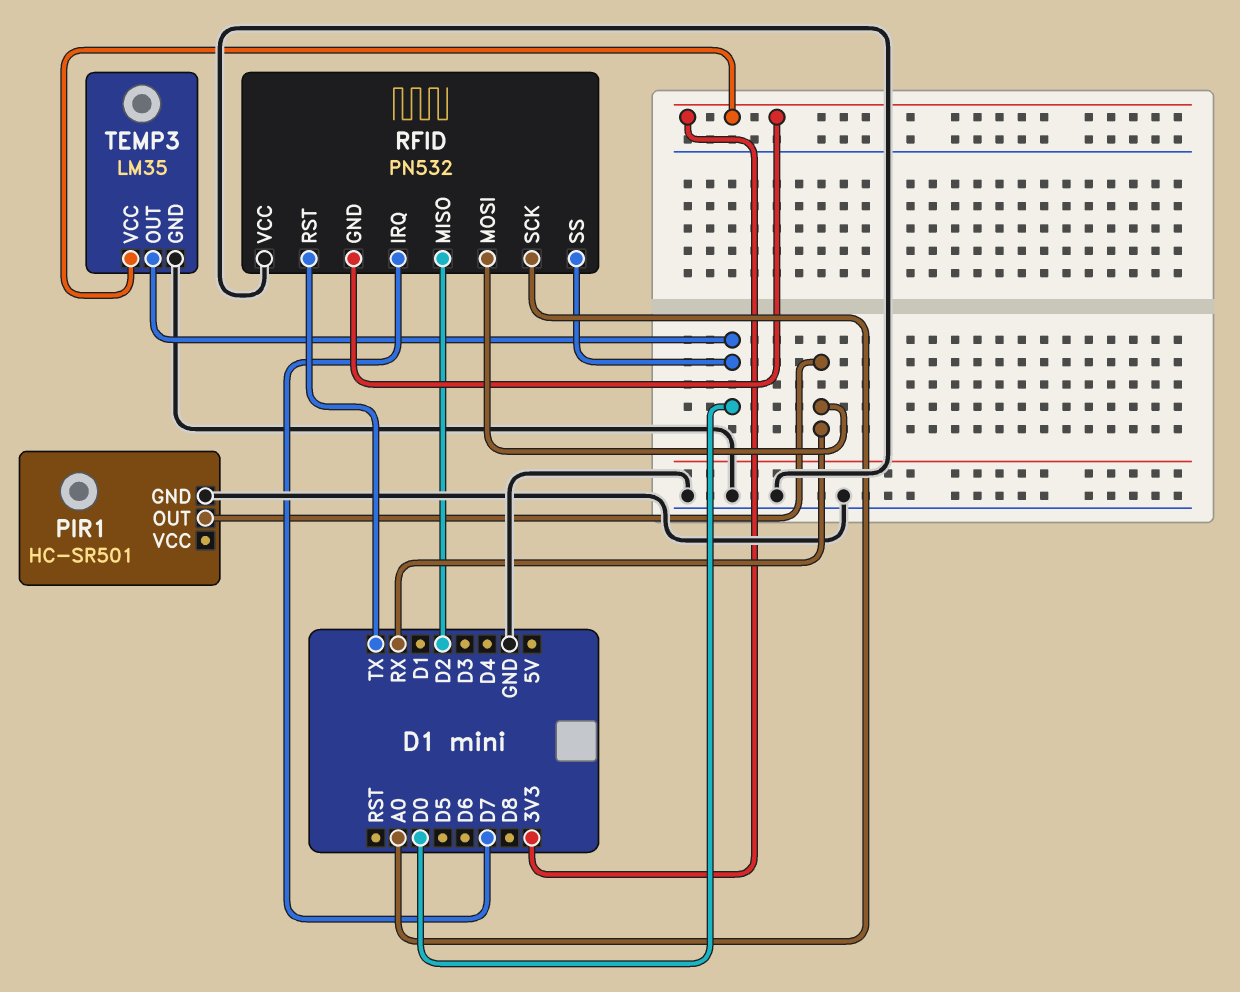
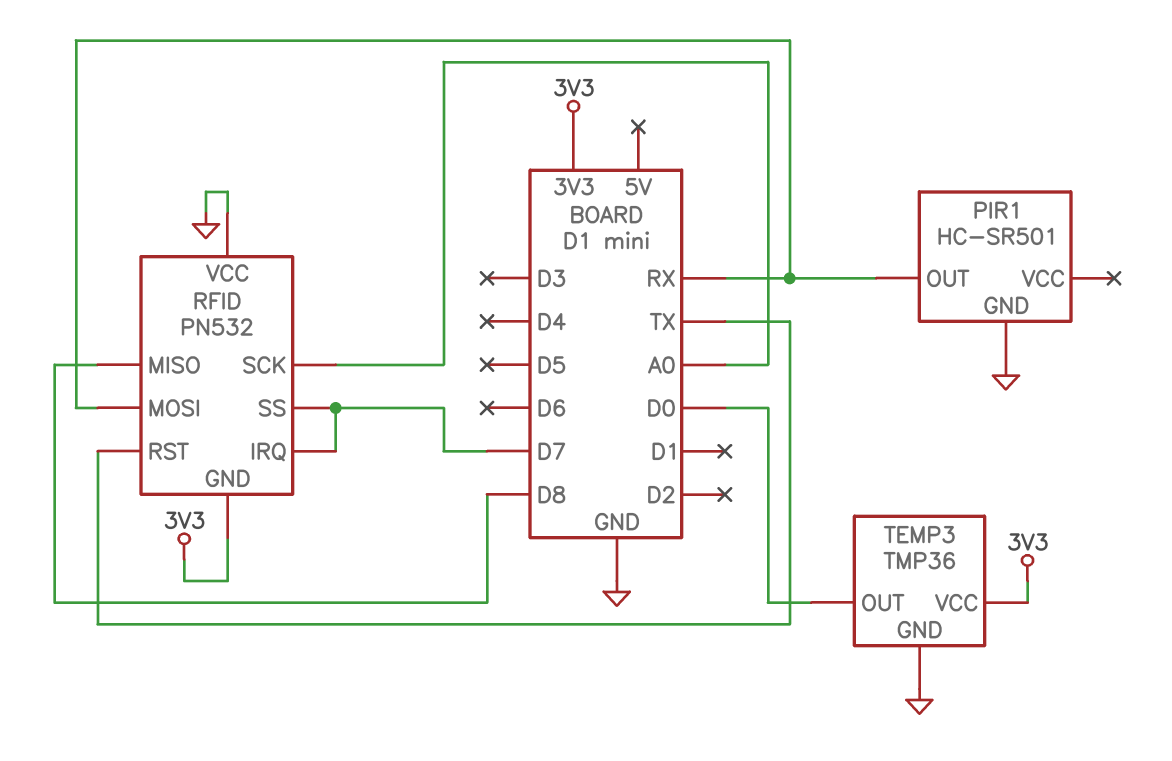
RFID pin MISO: D2 -> D8
RFID pin SS: D0 -> D7
TEMP3: LM35 -> TMP36

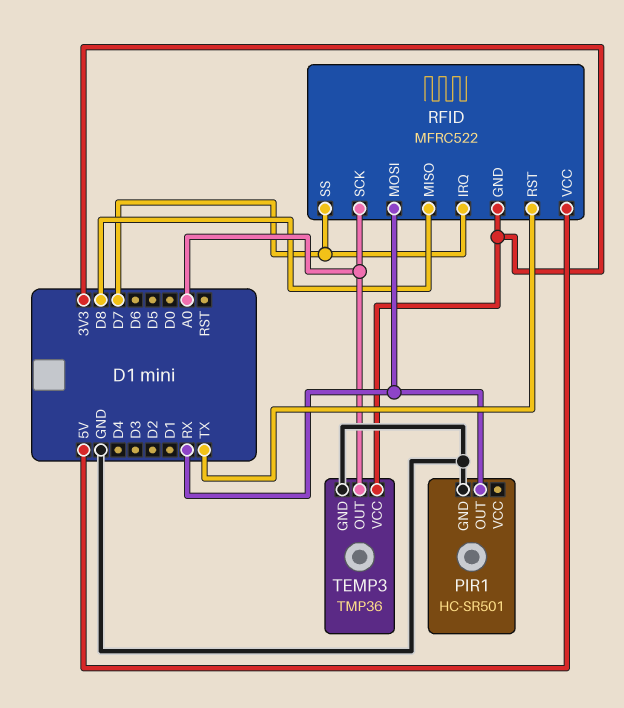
RFID: PN532 -> MFRC522
RFID pin VCC: GND -> 5V
TEMP3 pin OUT: D0 -> A0

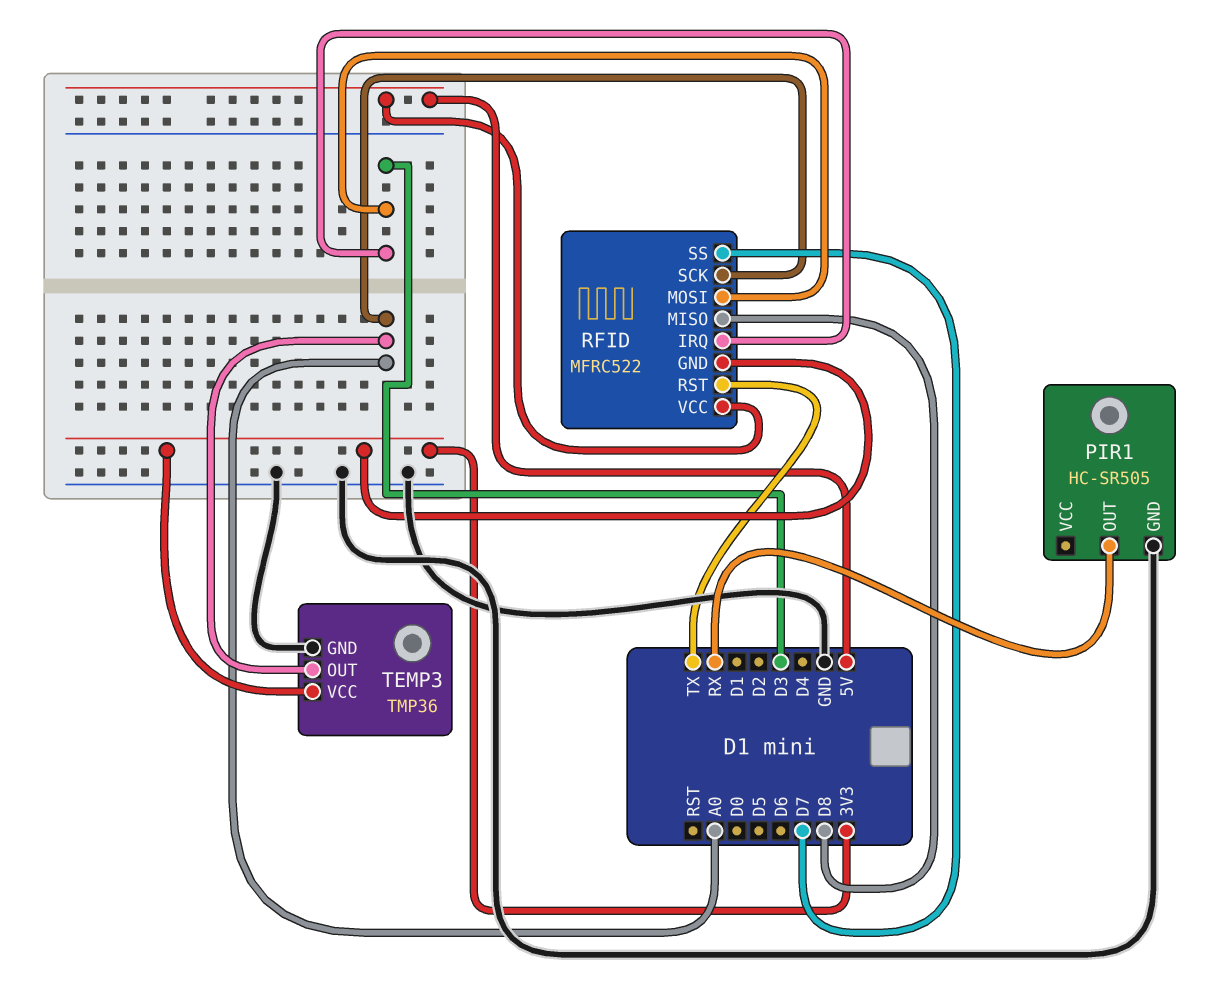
PIR1: HC-SR501 -> HC-SR505
RFID pin IRQ: D7 -> D3
RFID pin MOSI: RX -> D3

